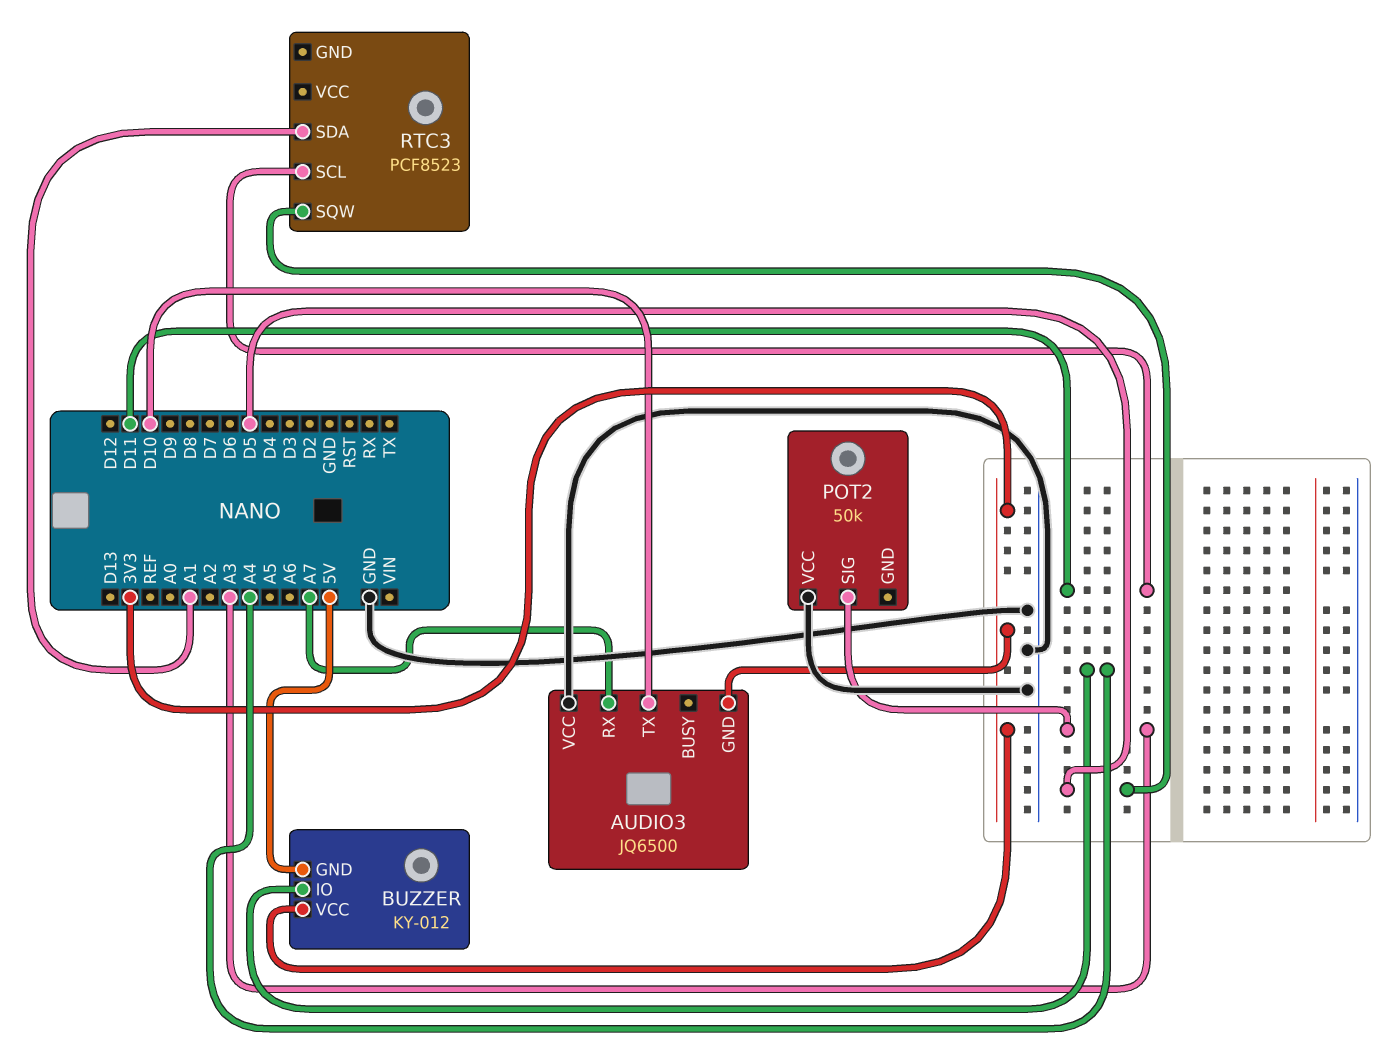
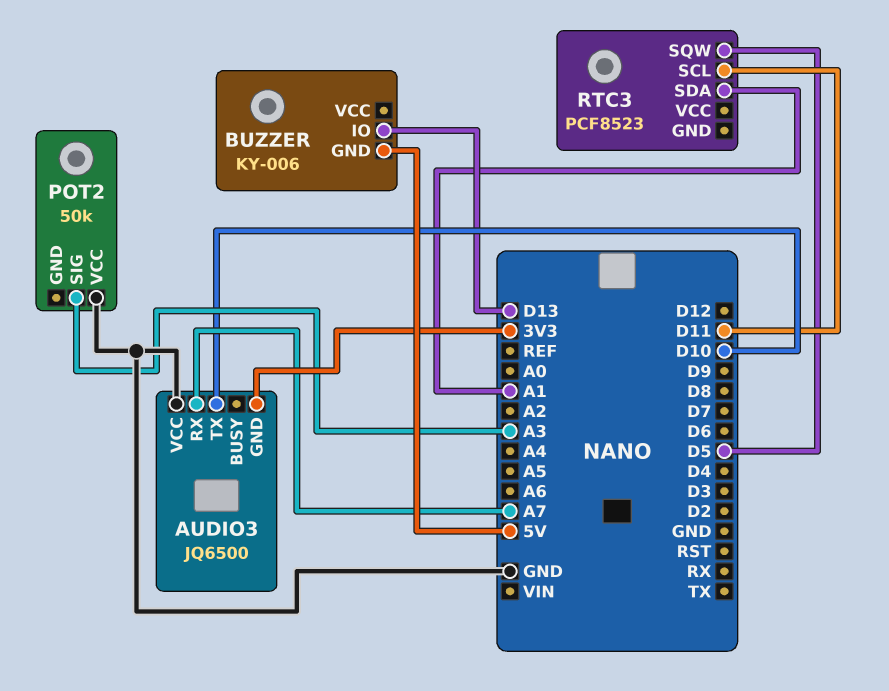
BUZZER: KY-012 -> KY-006
BUZZER pin IO: A4 -> D13
BUZZER pin VCC: 3V3 -> none

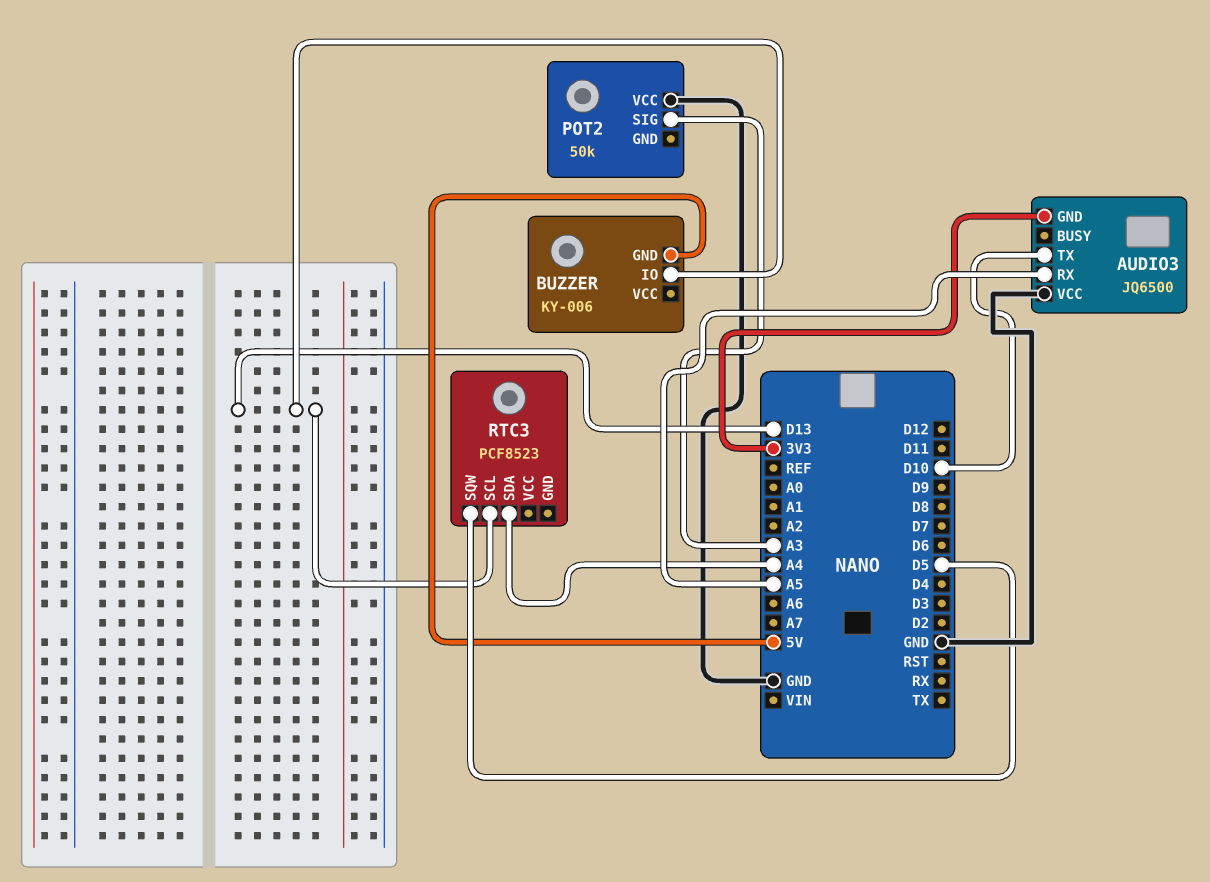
AUDIO3 pin RX: A7 -> A5
RTC3 pin SCL: D11 -> D13
RTC3 pin SDA: A1 -> A4

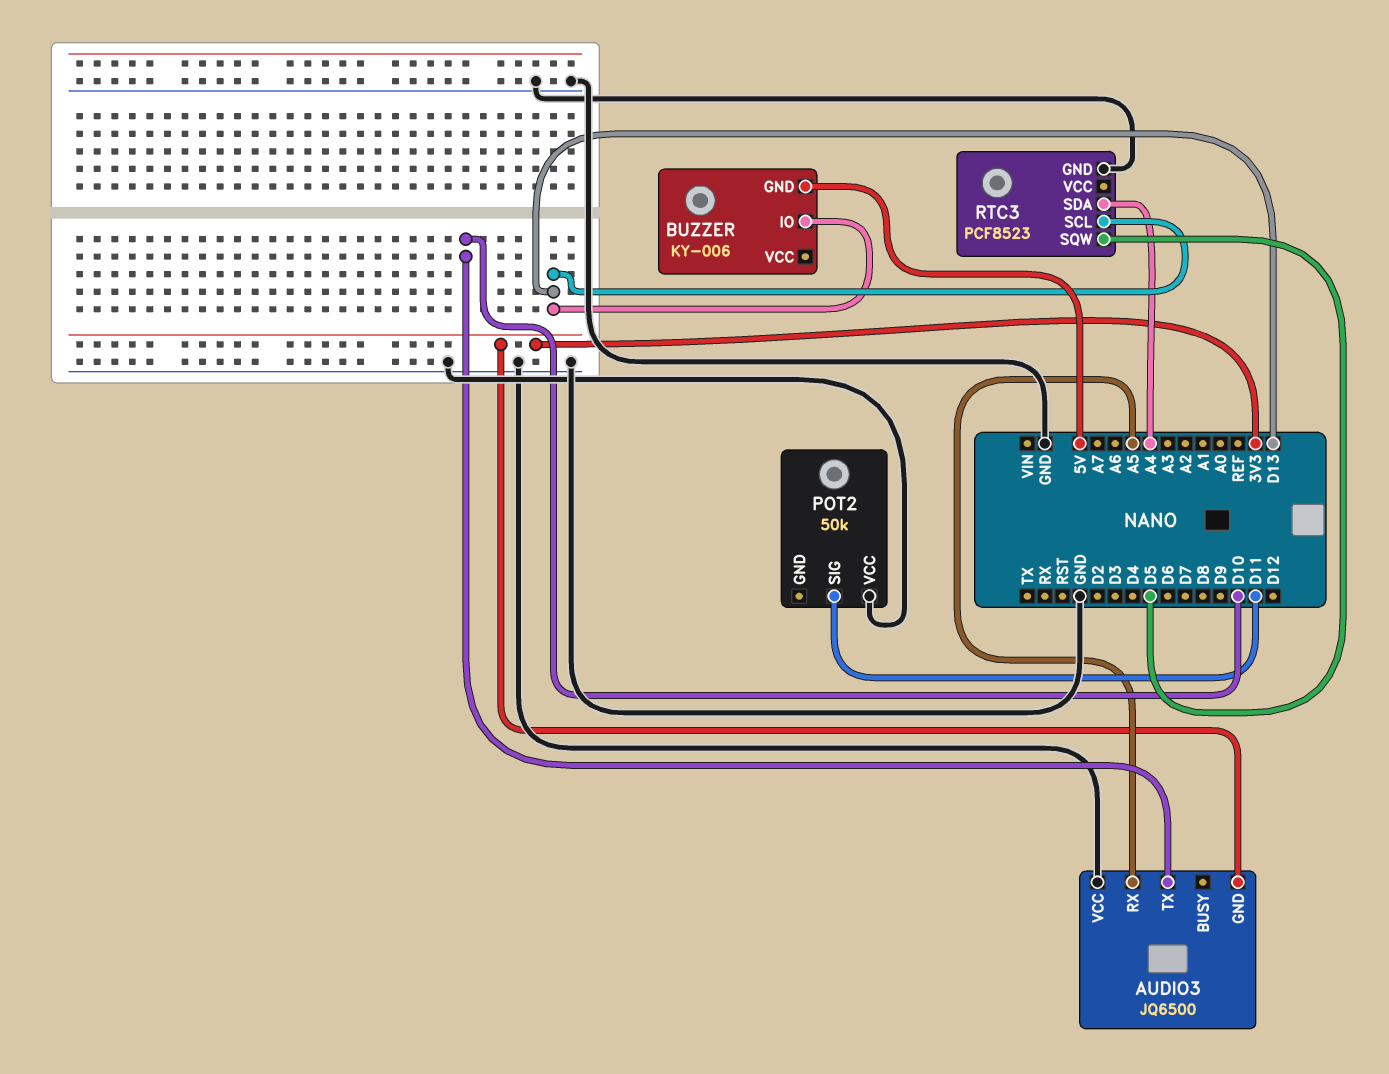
POT2 pin SIG: A3 -> D11
RTC3 pin GND: none -> GND

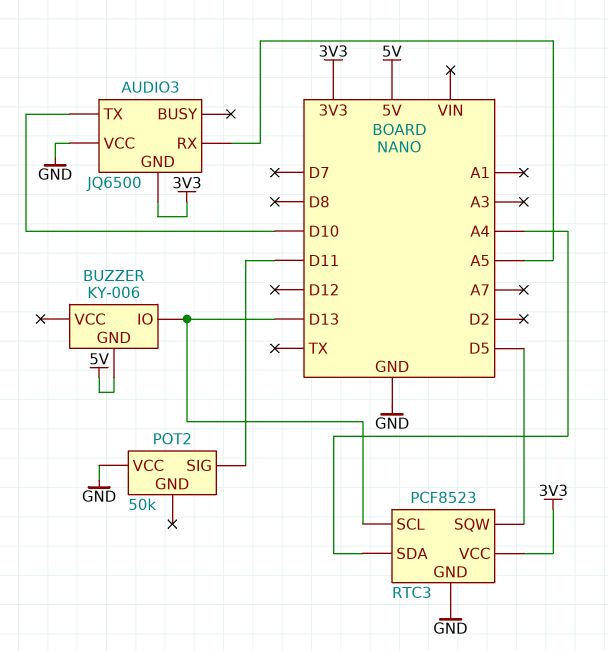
RTC3 pin VCC: none -> 3V3

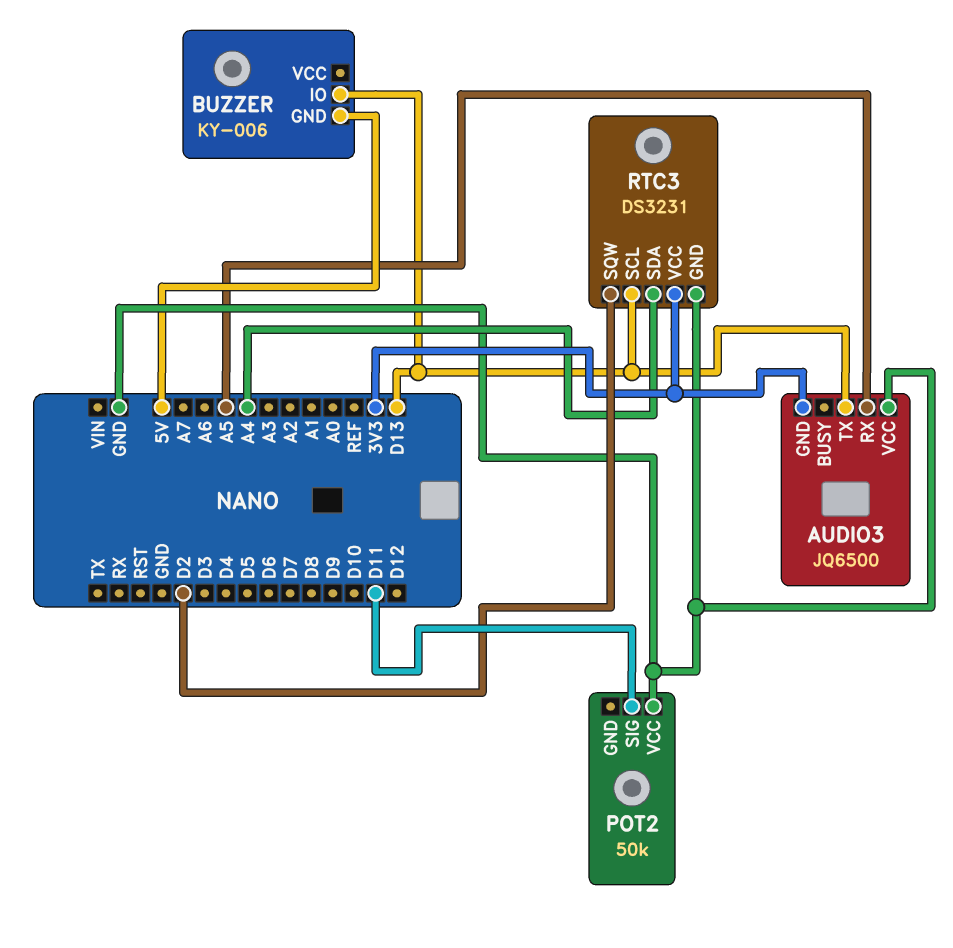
AUDIO3 pin TX: D10 -> D13
RTC3: PCF8523 -> DS3231
RTC3 pin SQW: D5 -> D2

